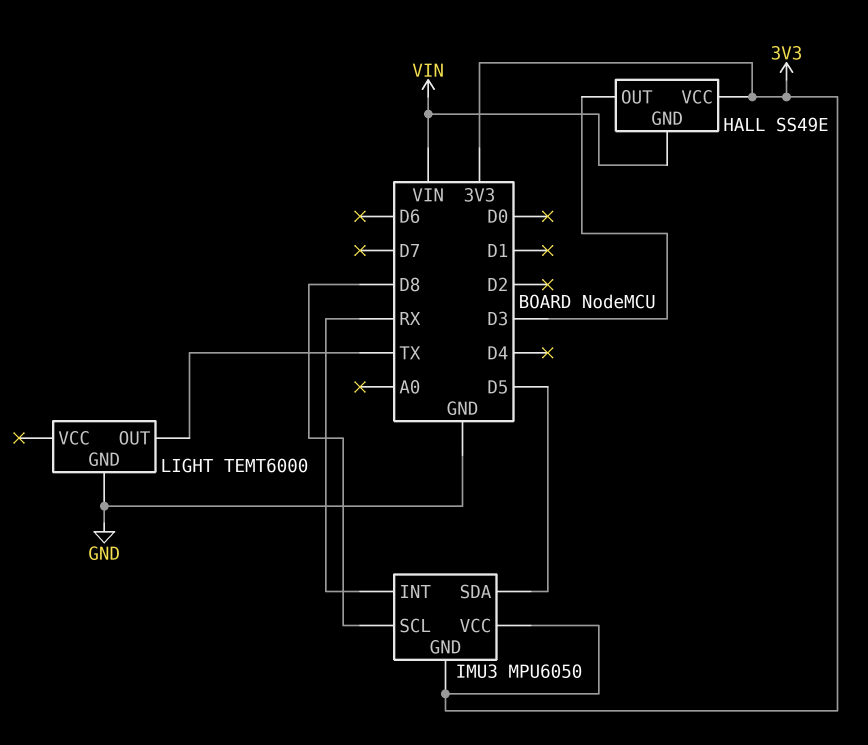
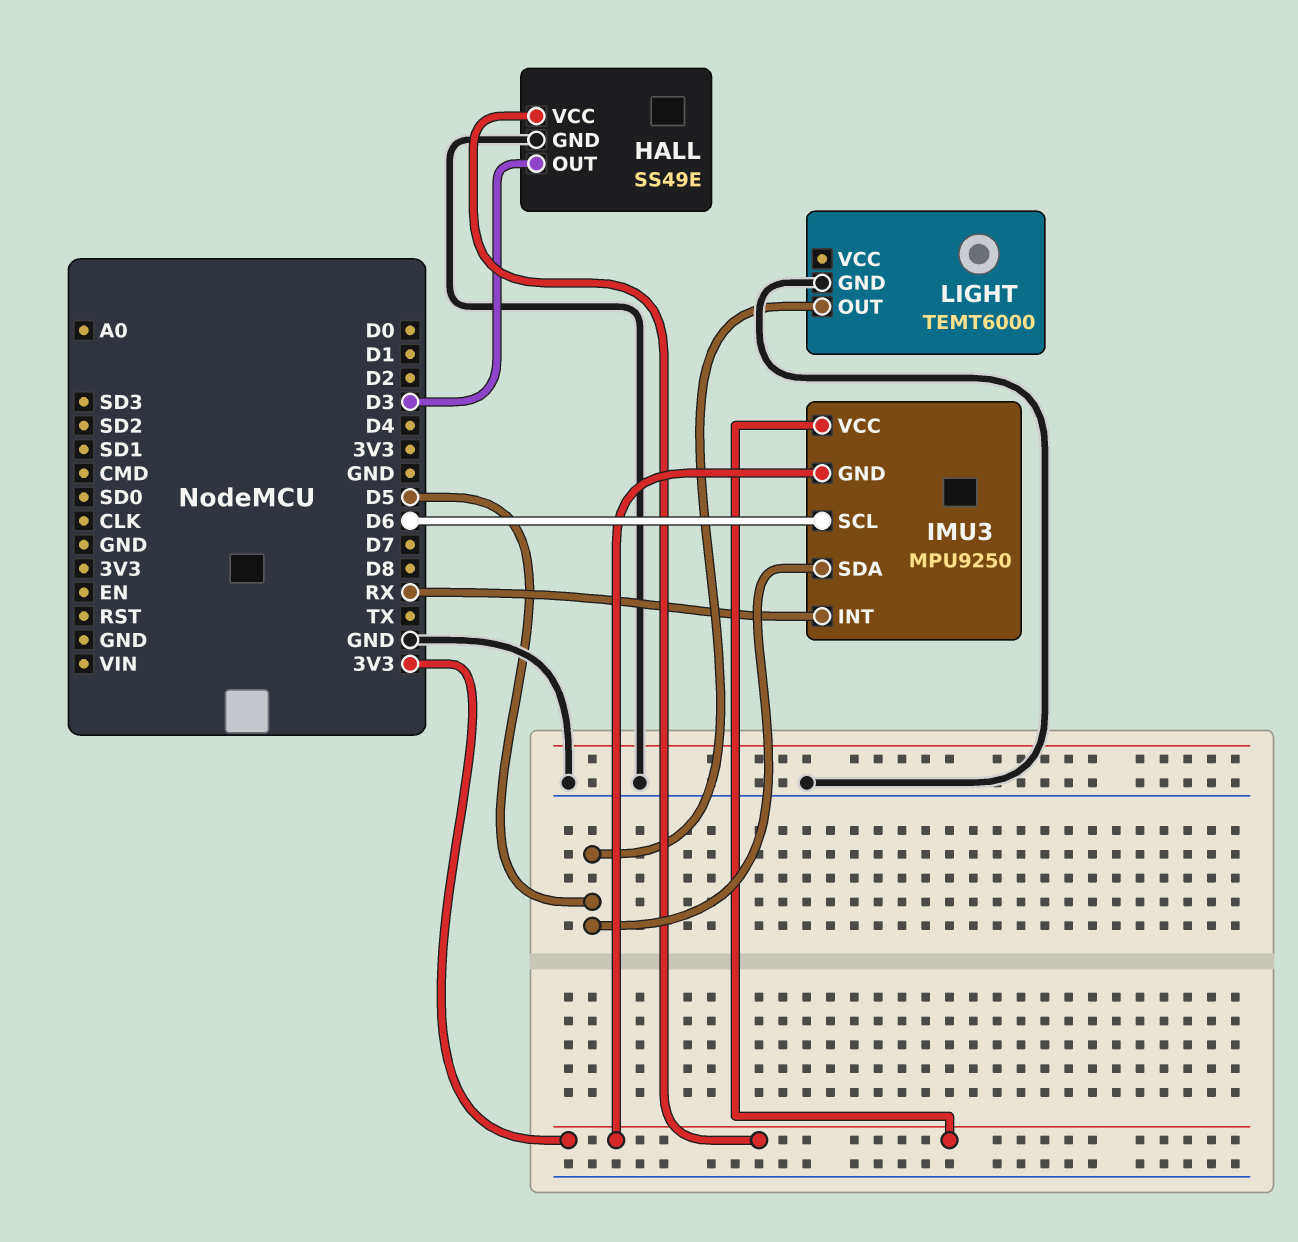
HALL pin GND: VIN -> GND
IMU3: MPU6050 -> MPU9250
IMU3 pin SCL: D8 -> D6
LIGHT pin OUT: TX -> D5

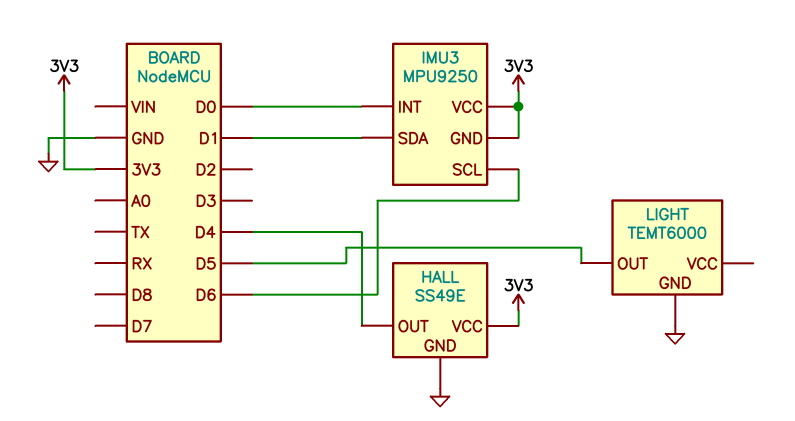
HALL pin OUT: D3 -> D4
IMU3 pin INT: RX -> D0
IMU3 pin SDA: D5 -> D1

